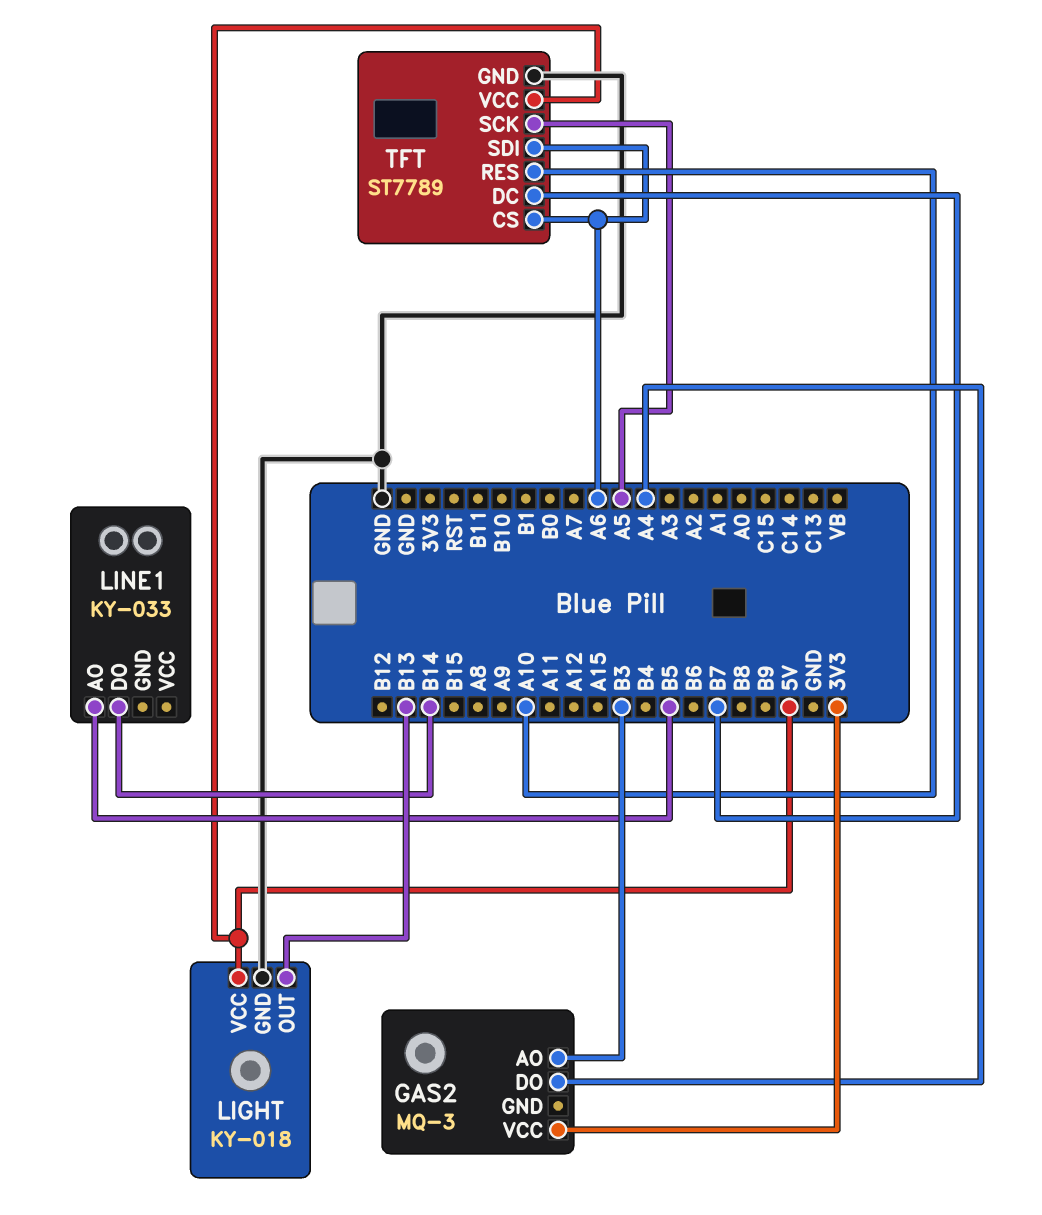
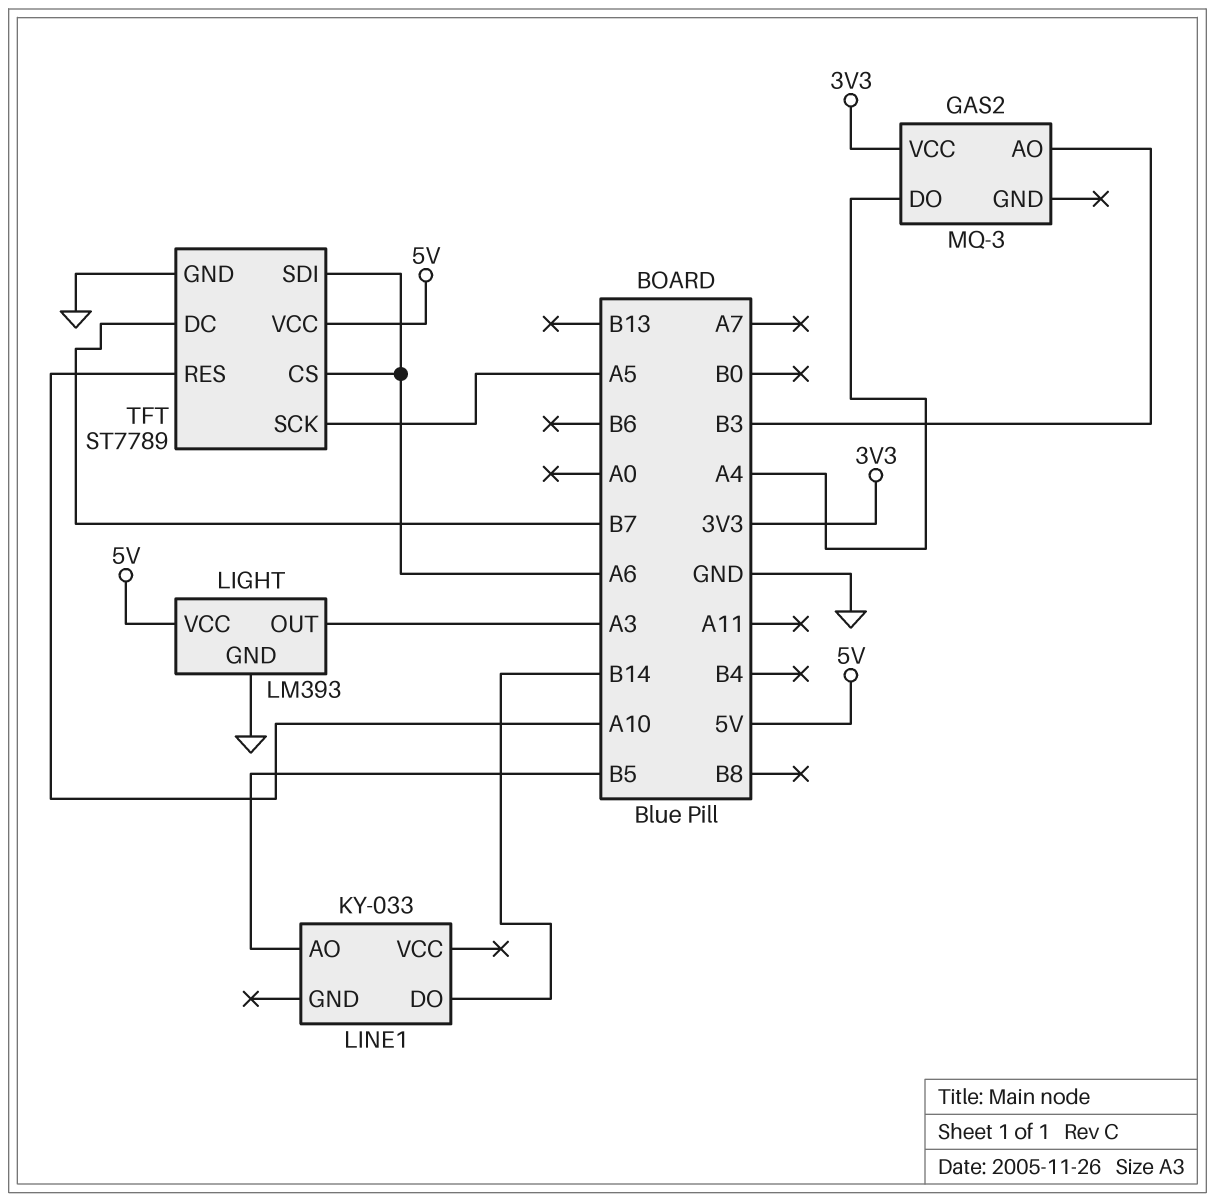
LIGHT: KY-018 -> LM393
LIGHT pin OUT: B13 -> A3

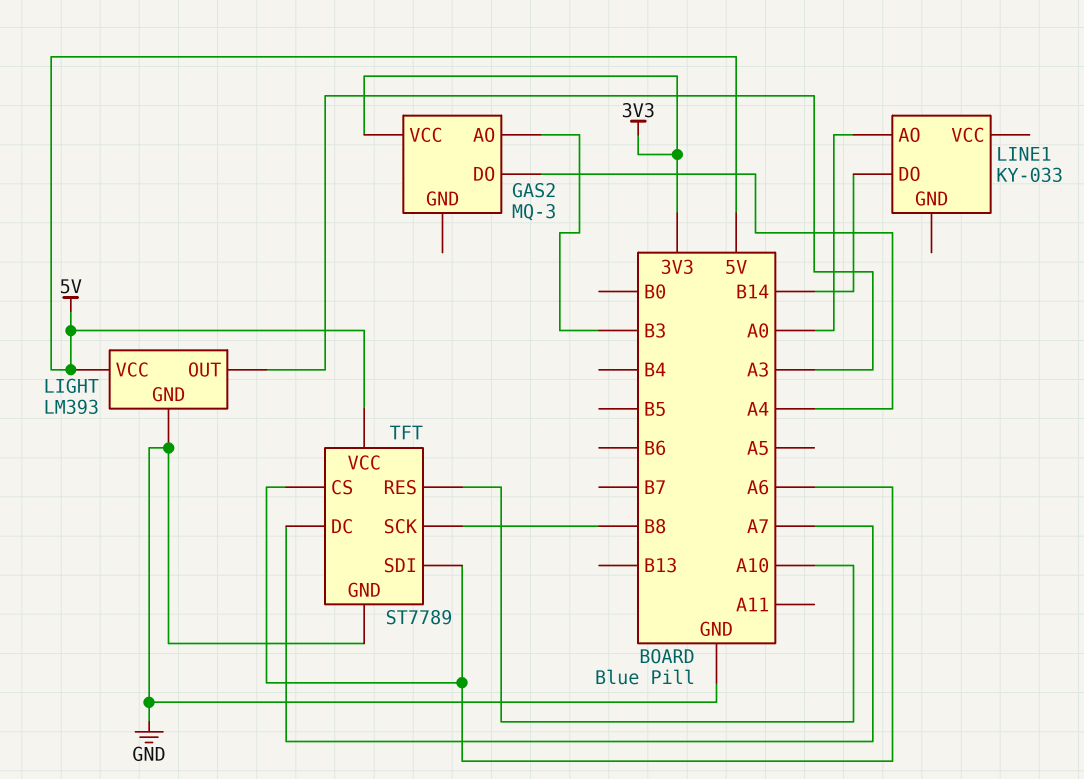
LINE1 pin AO: B5 -> A0
TFT pin DC: B7 -> A7
TFT pin SCK: A5 -> B8

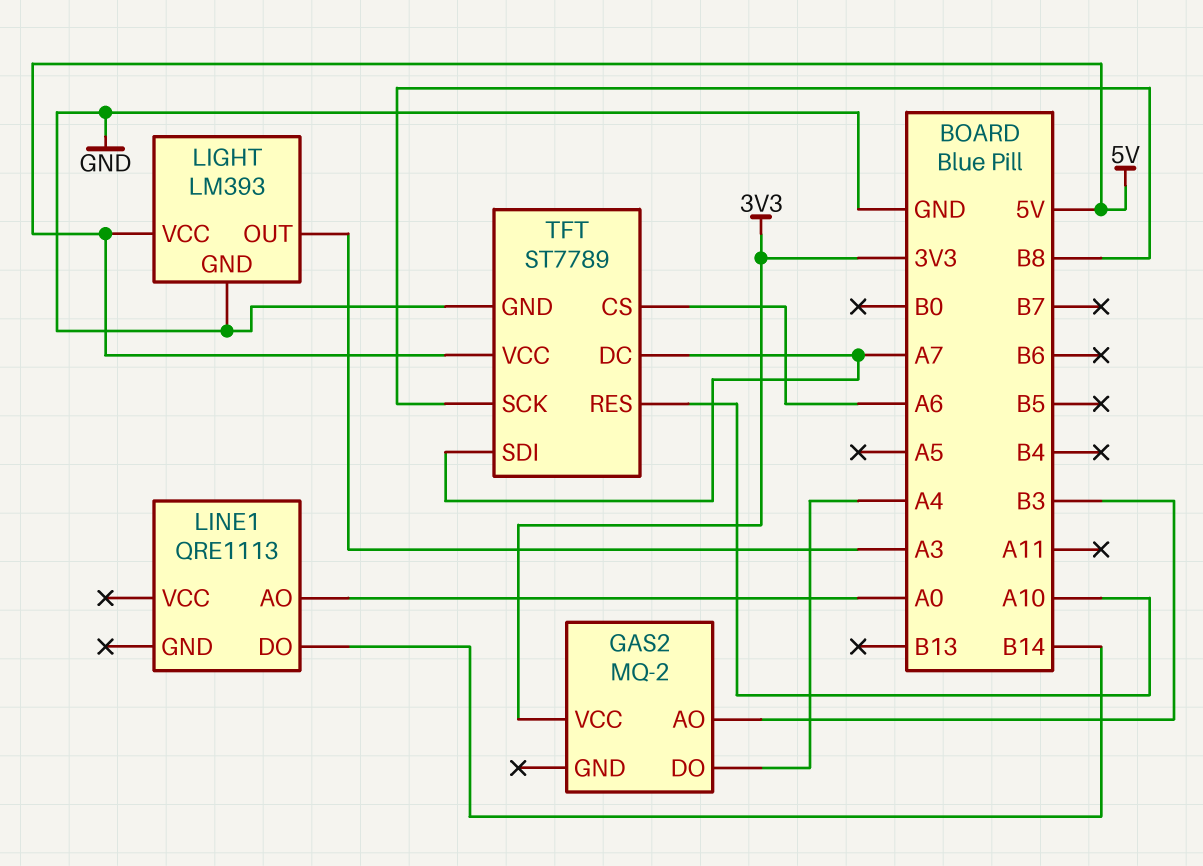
GAS2: MQ-3 -> MQ-2
LINE1: KY-033 -> QRE1113
TFT pin SDI: A6 -> A7

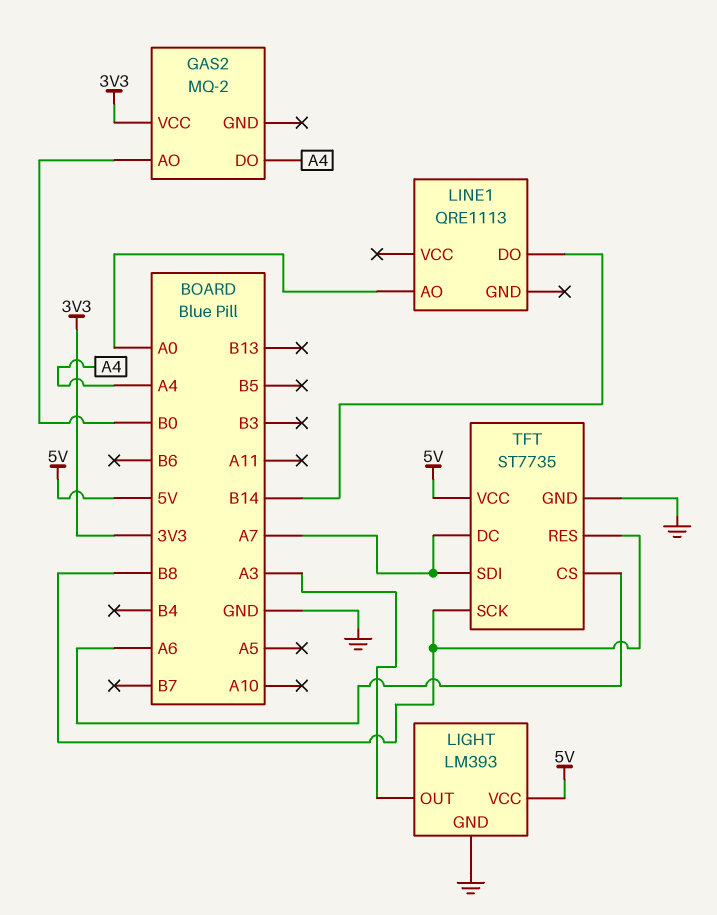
GAS2 pin AO: B3 -> B0
TFT: ST7789 -> ST7735
TFT pin RES: A10 -> B8

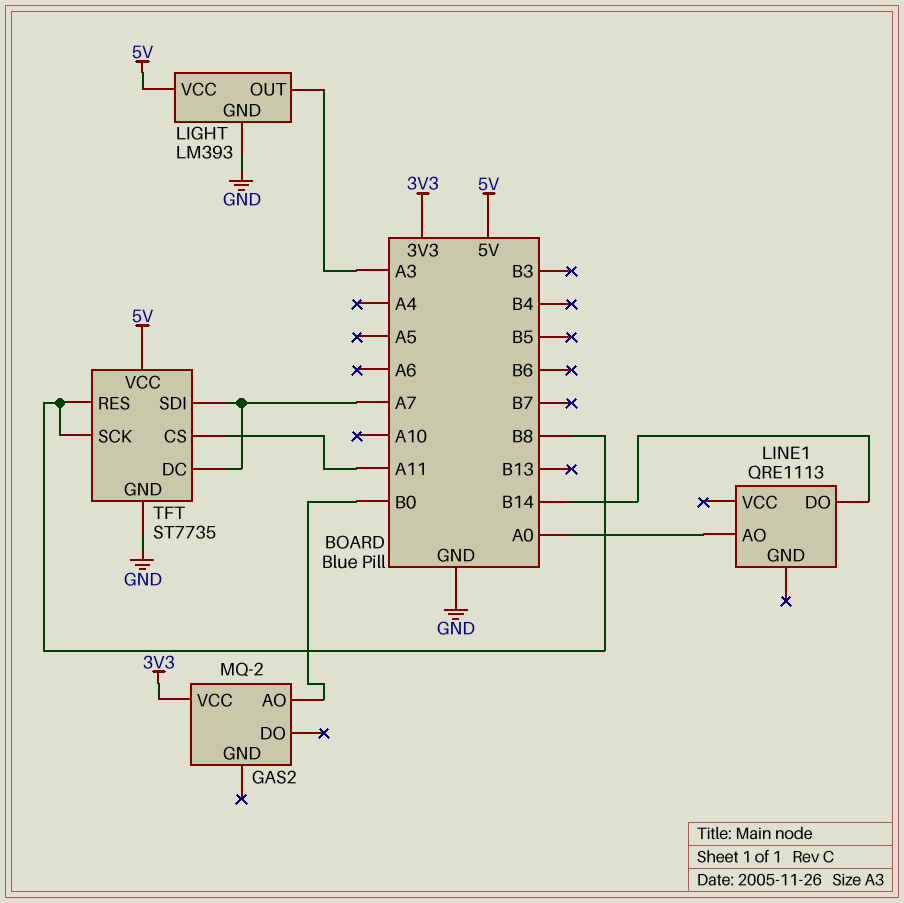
GAS2 pin DO: A4 -> none
TFT pin CS: A6 -> A11

